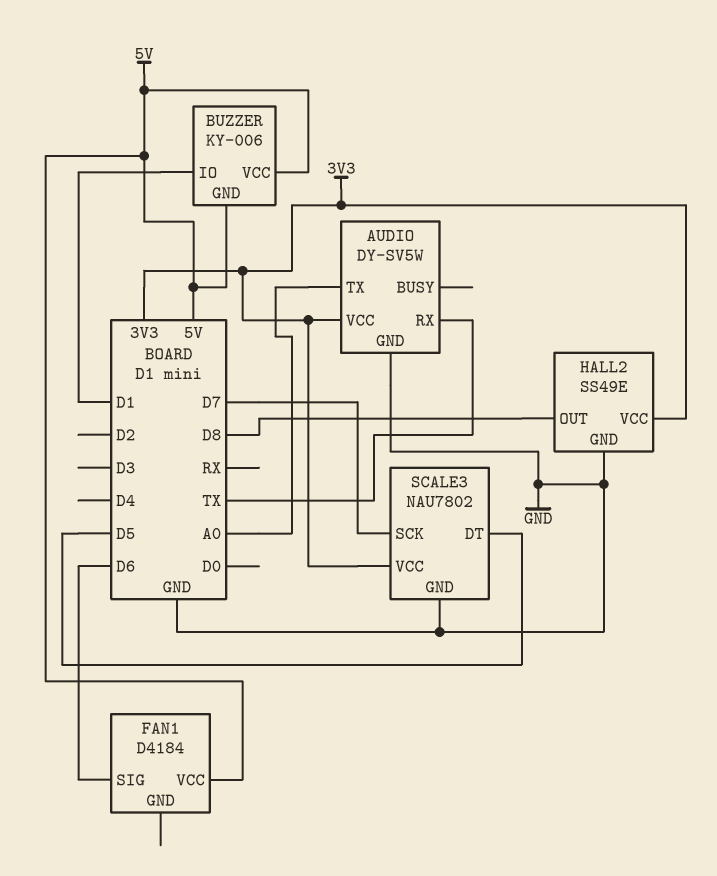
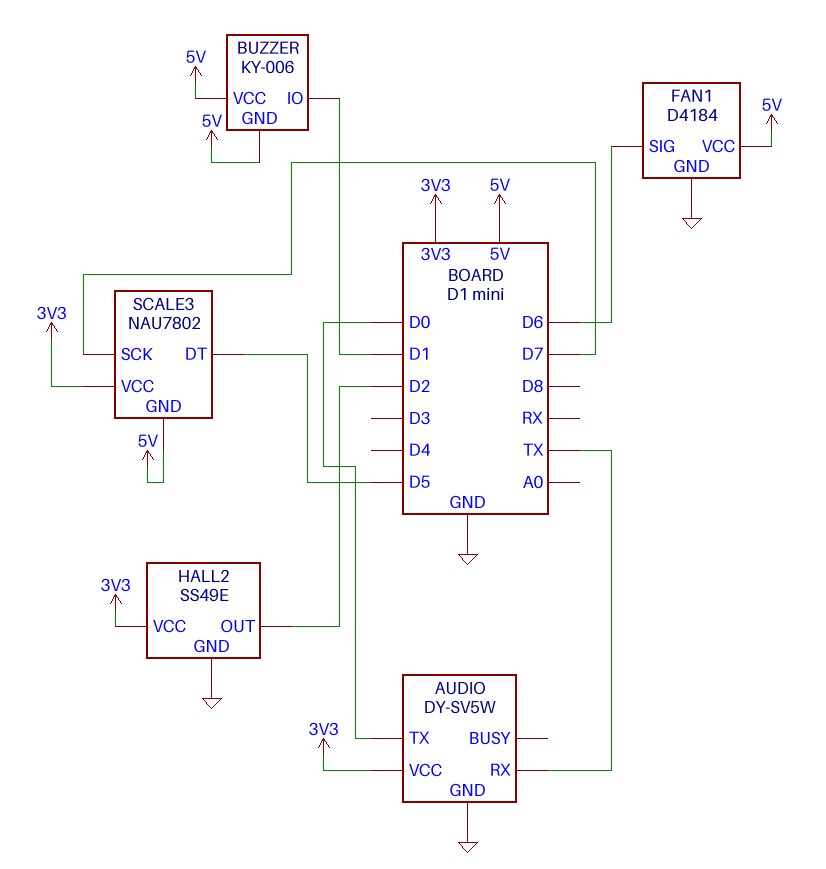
AUDIO pin TX: A0 -> D0
FAN1 pin GND: none -> GND
HALL2 pin OUT: D8 -> D2
SCALE3 pin GND: GND -> 5V

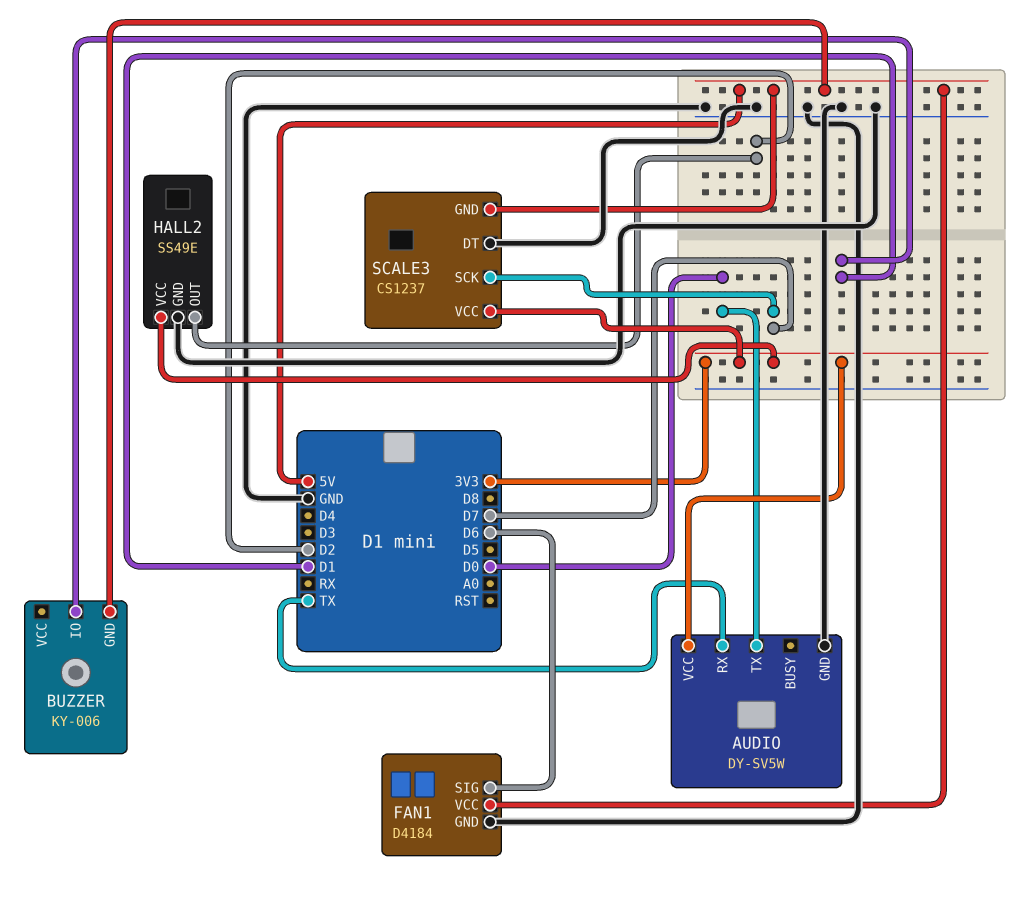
BUZZER pin VCC: 5V -> none
SCALE3: NAU7802 -> CS1237
SCALE3 pin DT: D5 -> GND

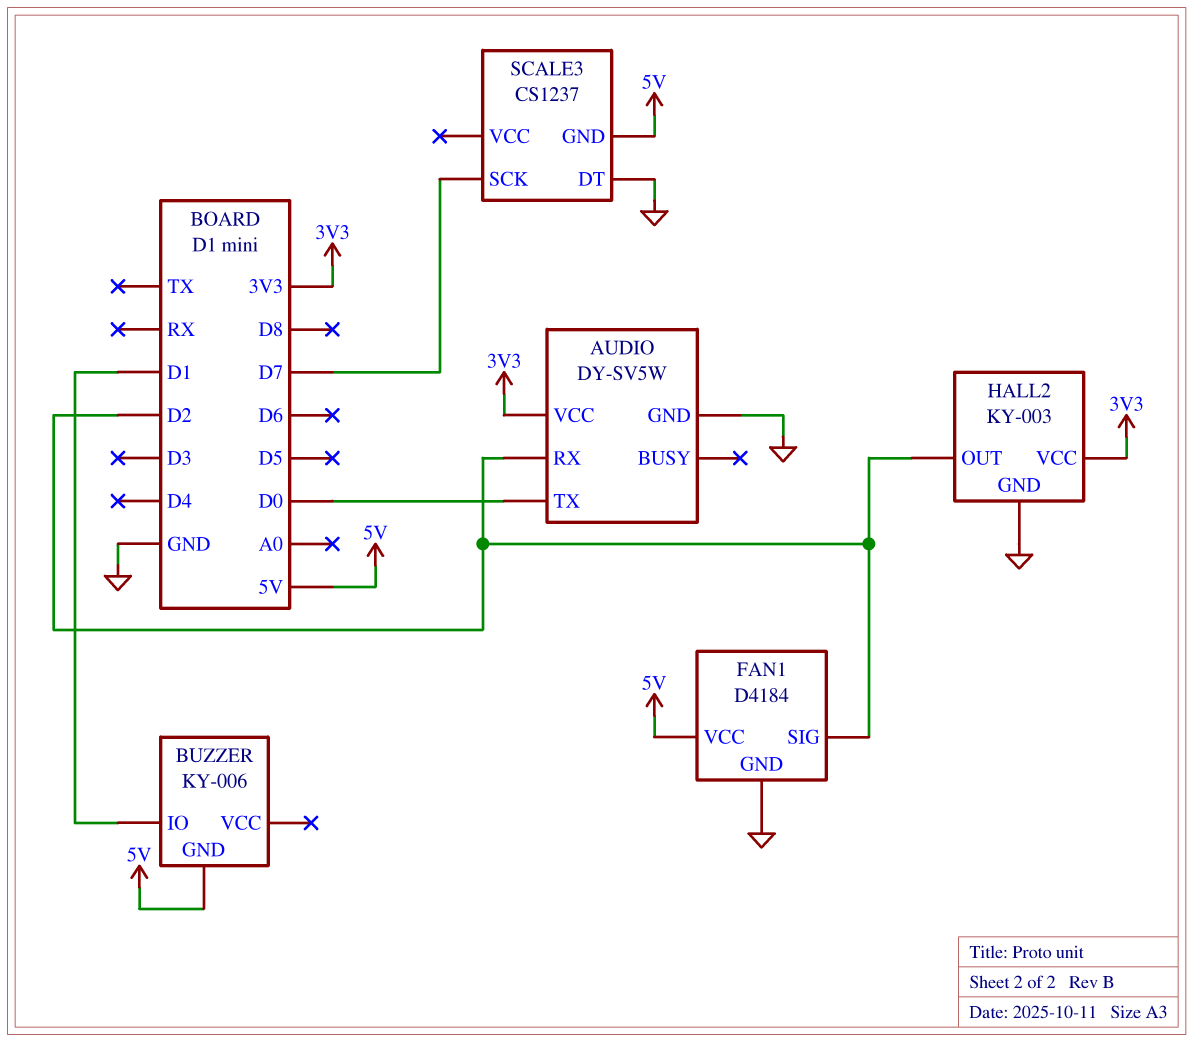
AUDIO pin RX: TX -> D2
FAN1 pin SIG: D6 -> D2
HALL2: SS49E -> KY-003
SCALE3 pin VCC: 3V3 -> none

